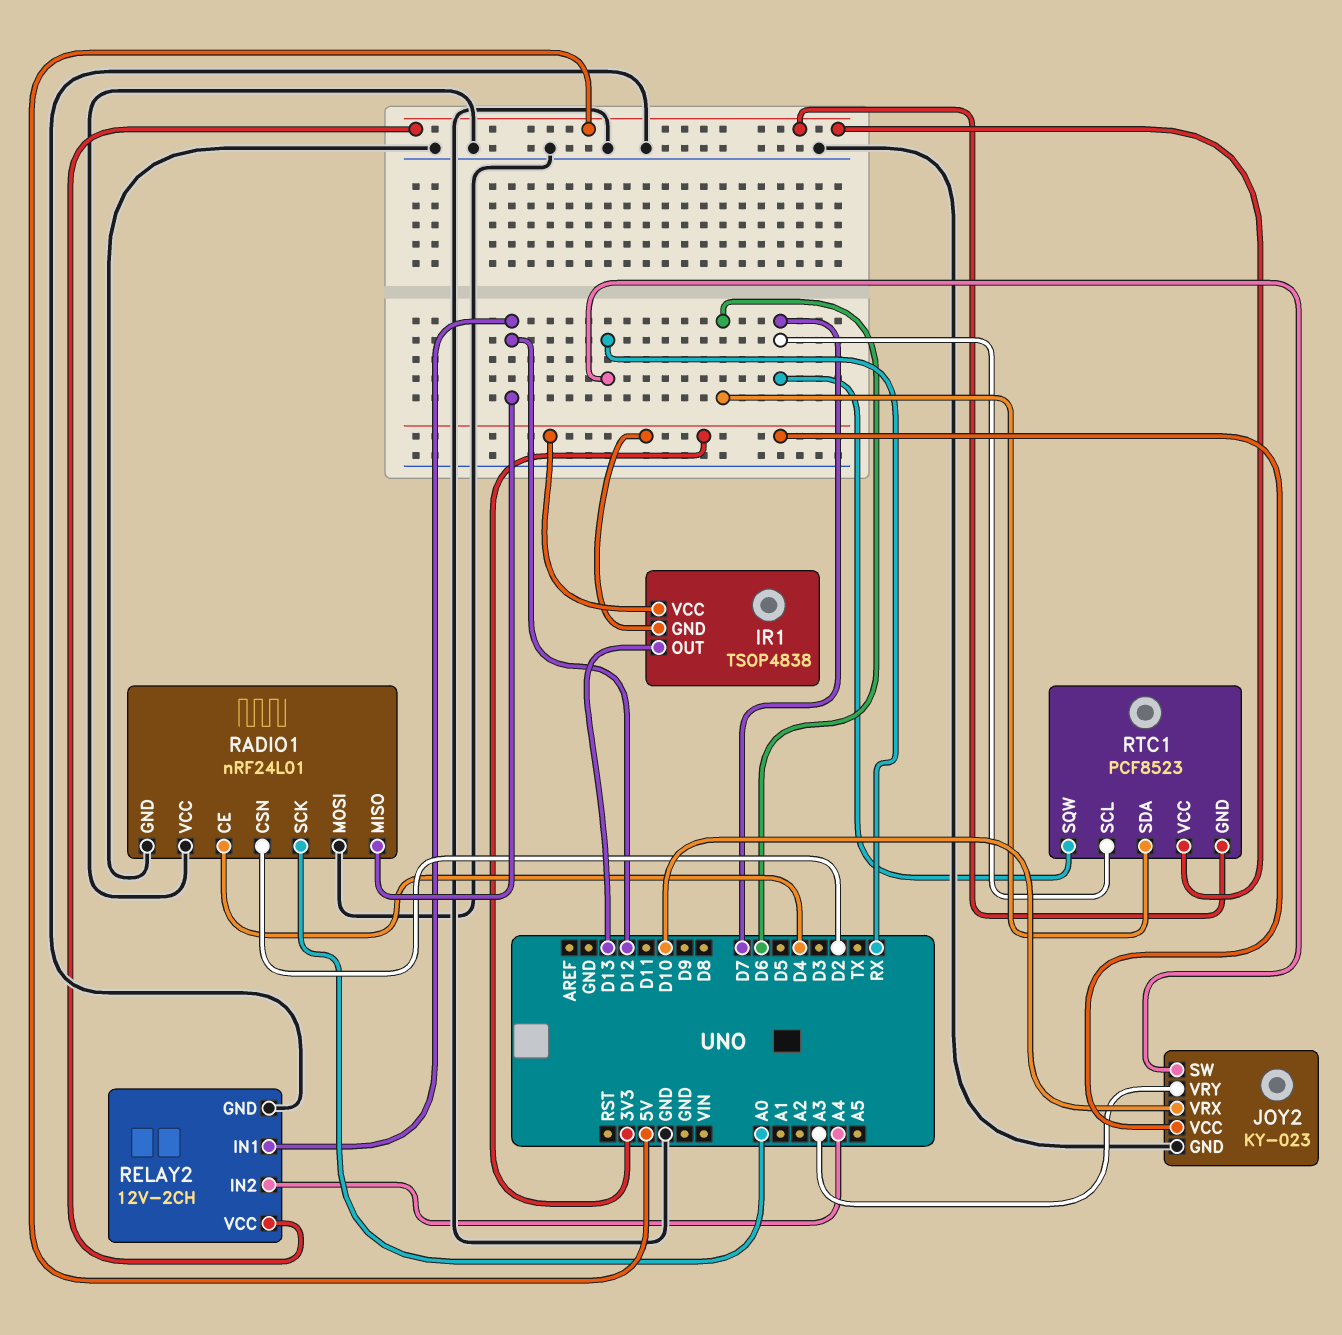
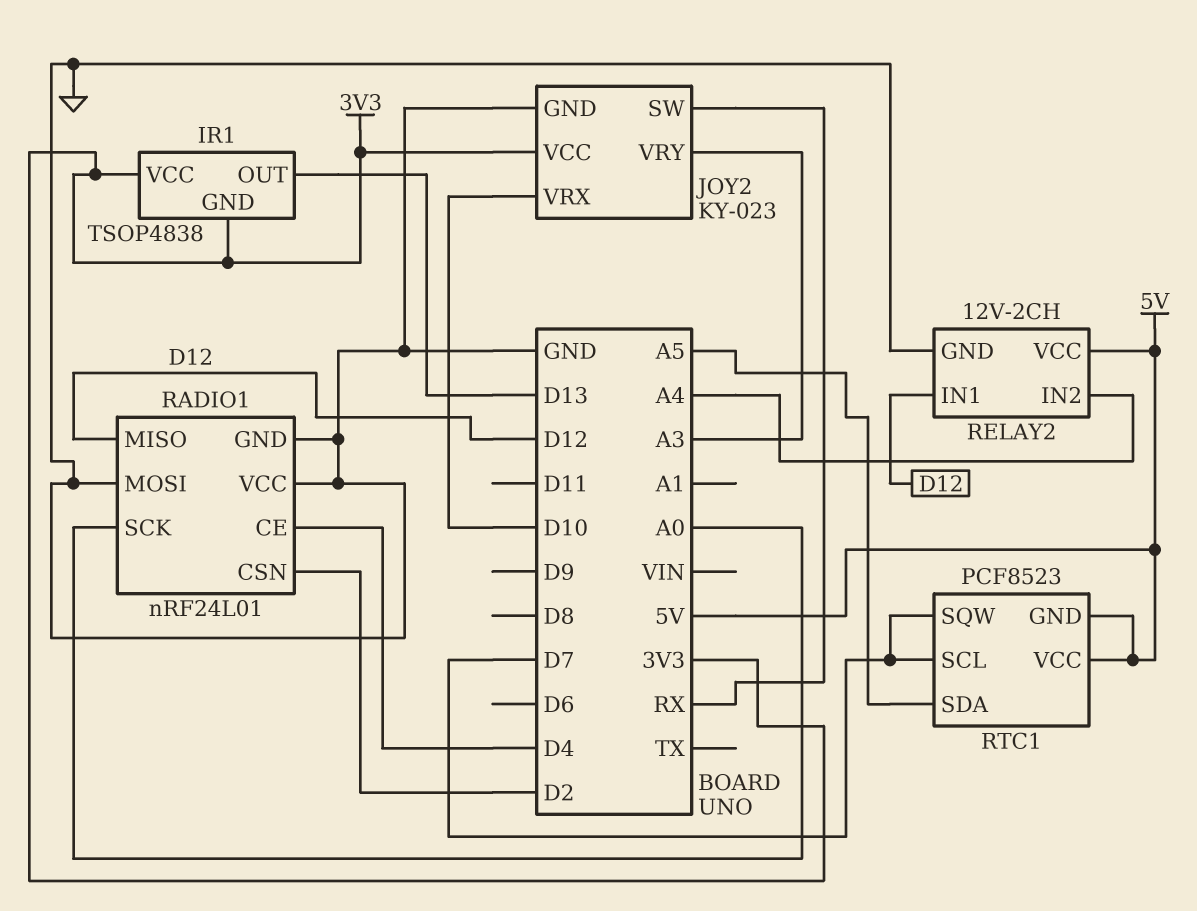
RTC1 pin SDA: D6 -> A5

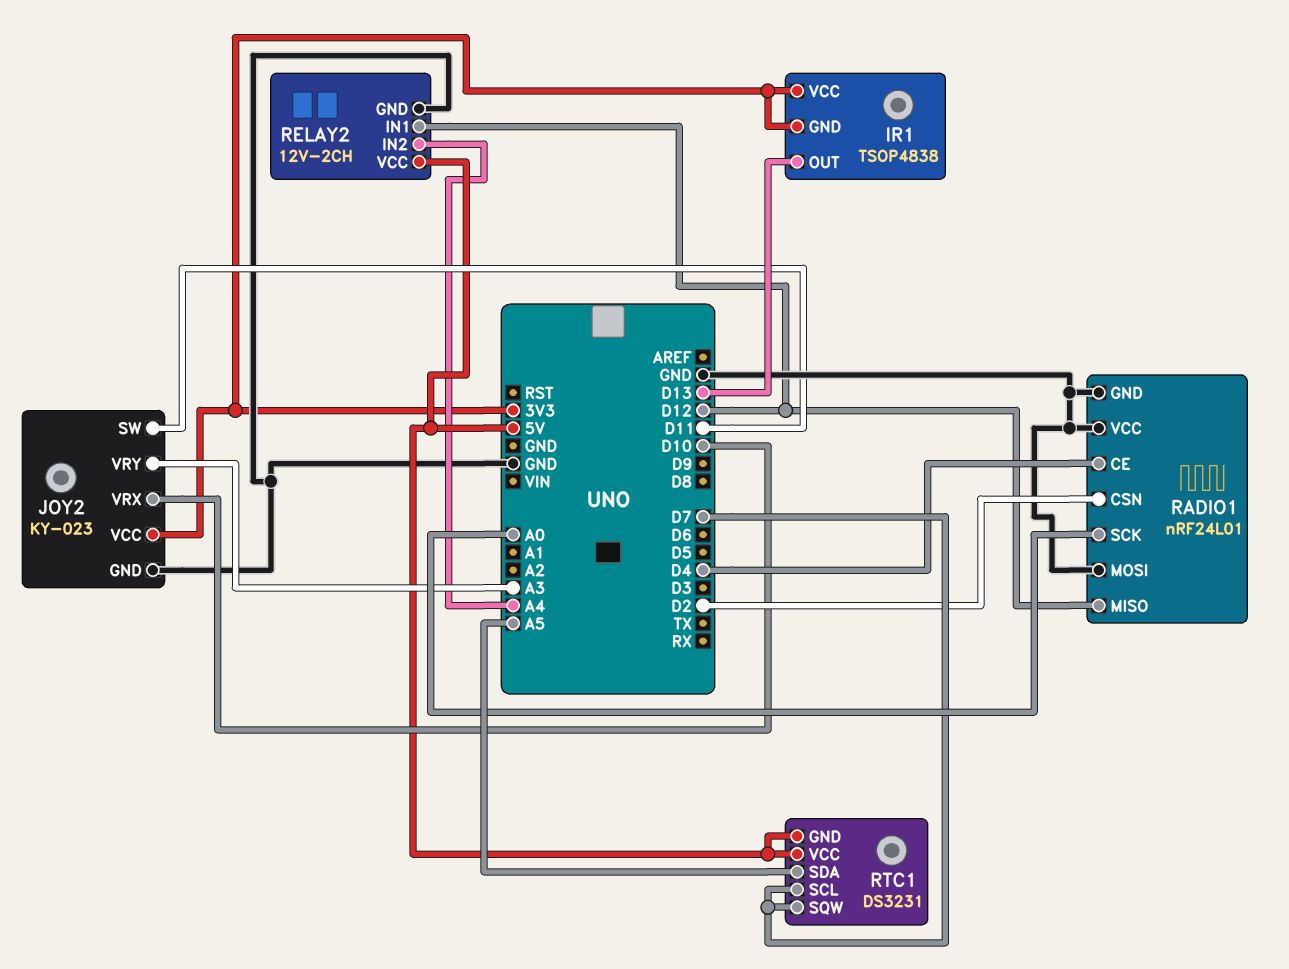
JOY2 pin SW: RX -> D11
RTC1: PCF8523 -> DS3231

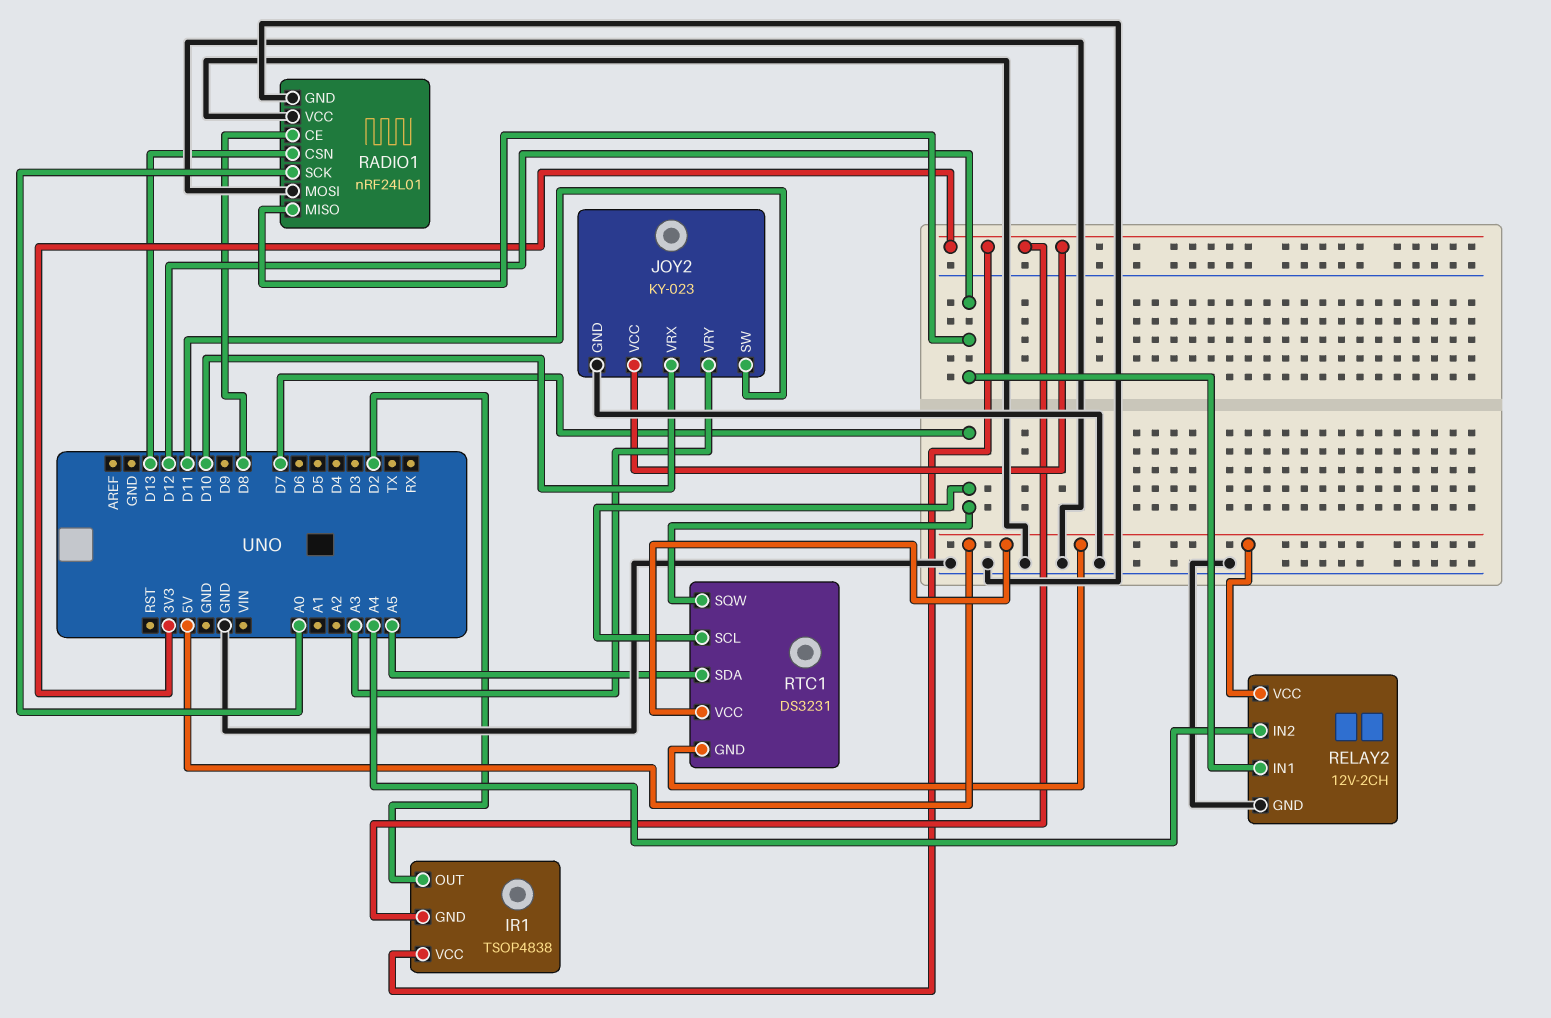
IR1 pin OUT: D13 -> D2
RADIO1 pin CE: D4 -> D8
RADIO1 pin CSN: D2 -> D13

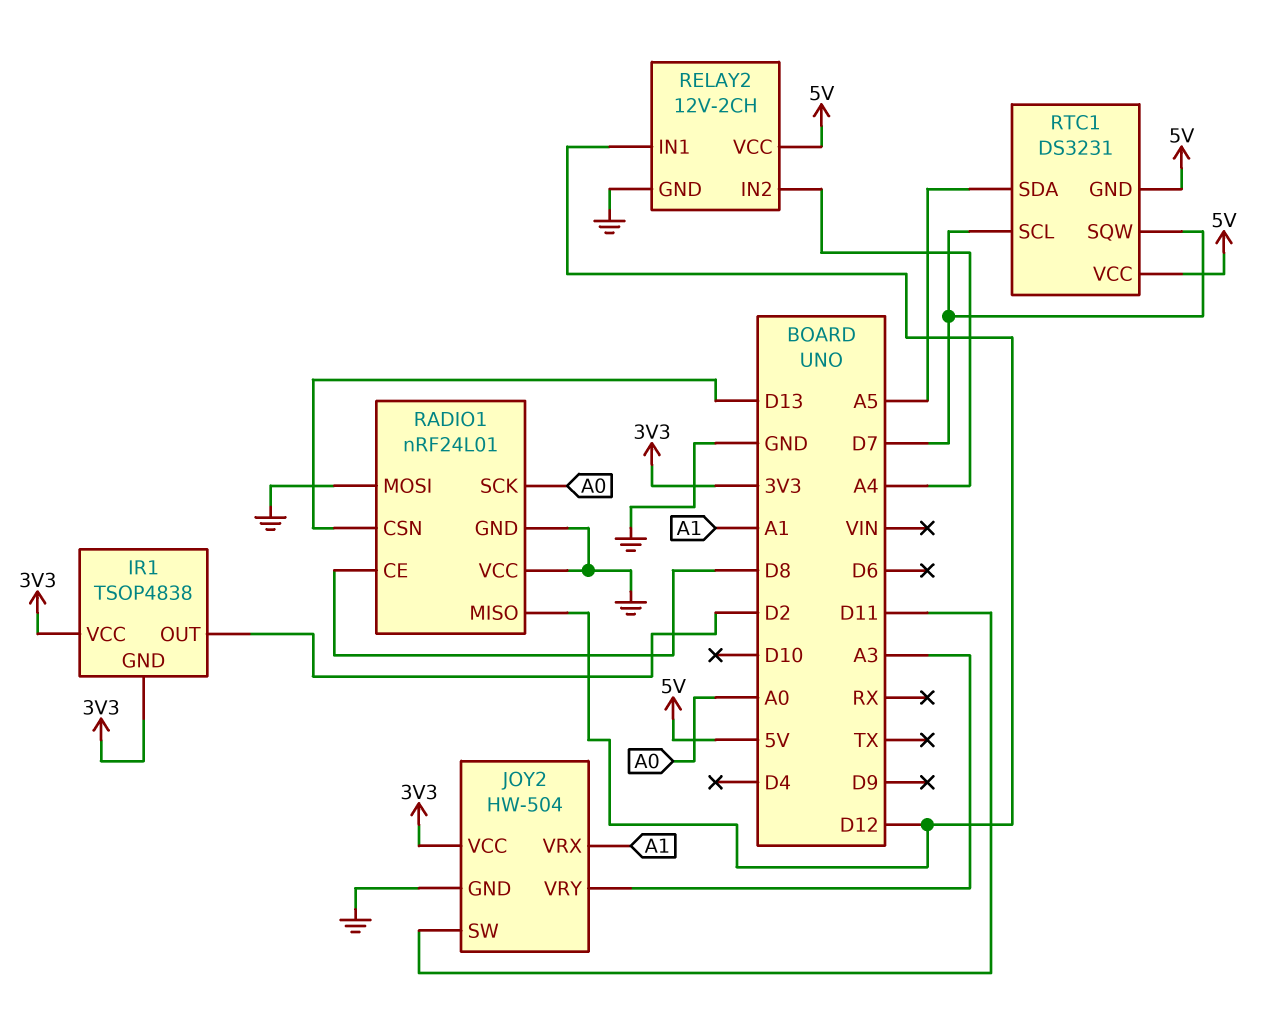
JOY2: KY-023 -> HW-504
JOY2 pin VRX: D10 -> A1

